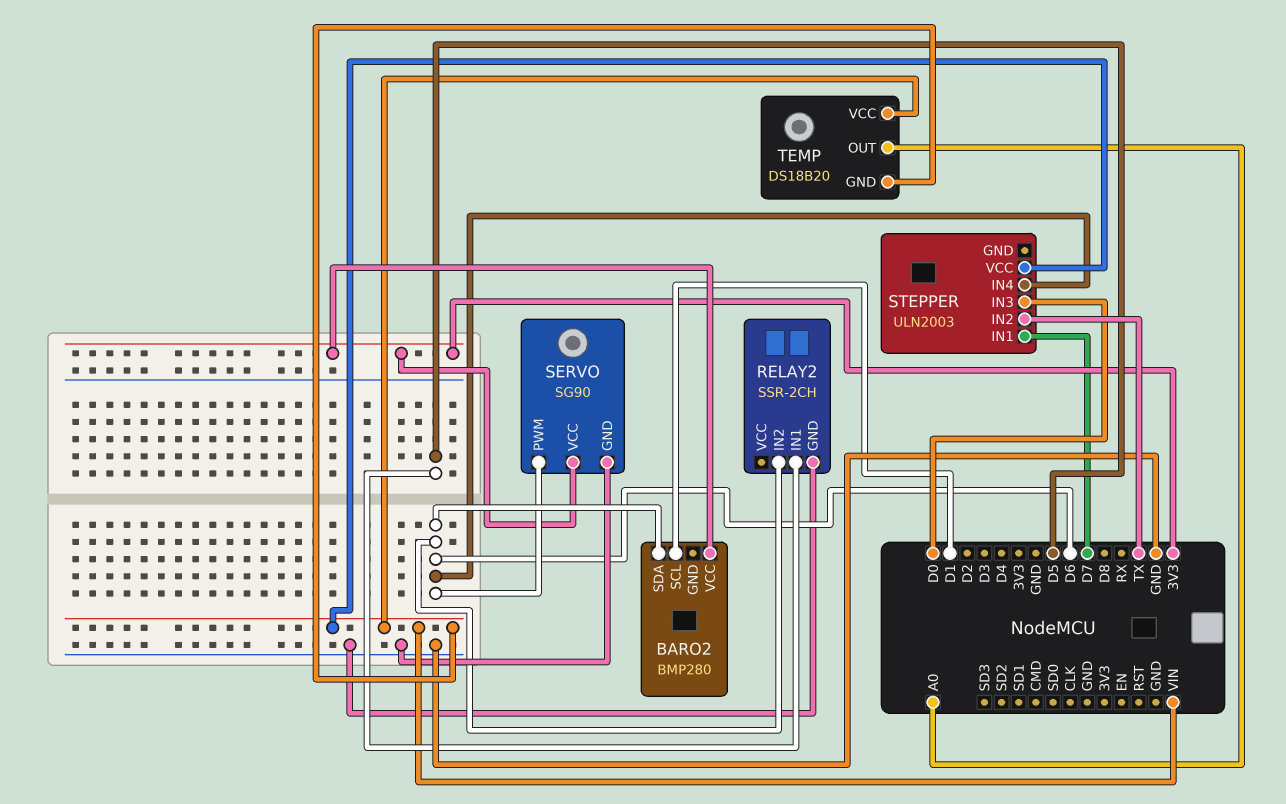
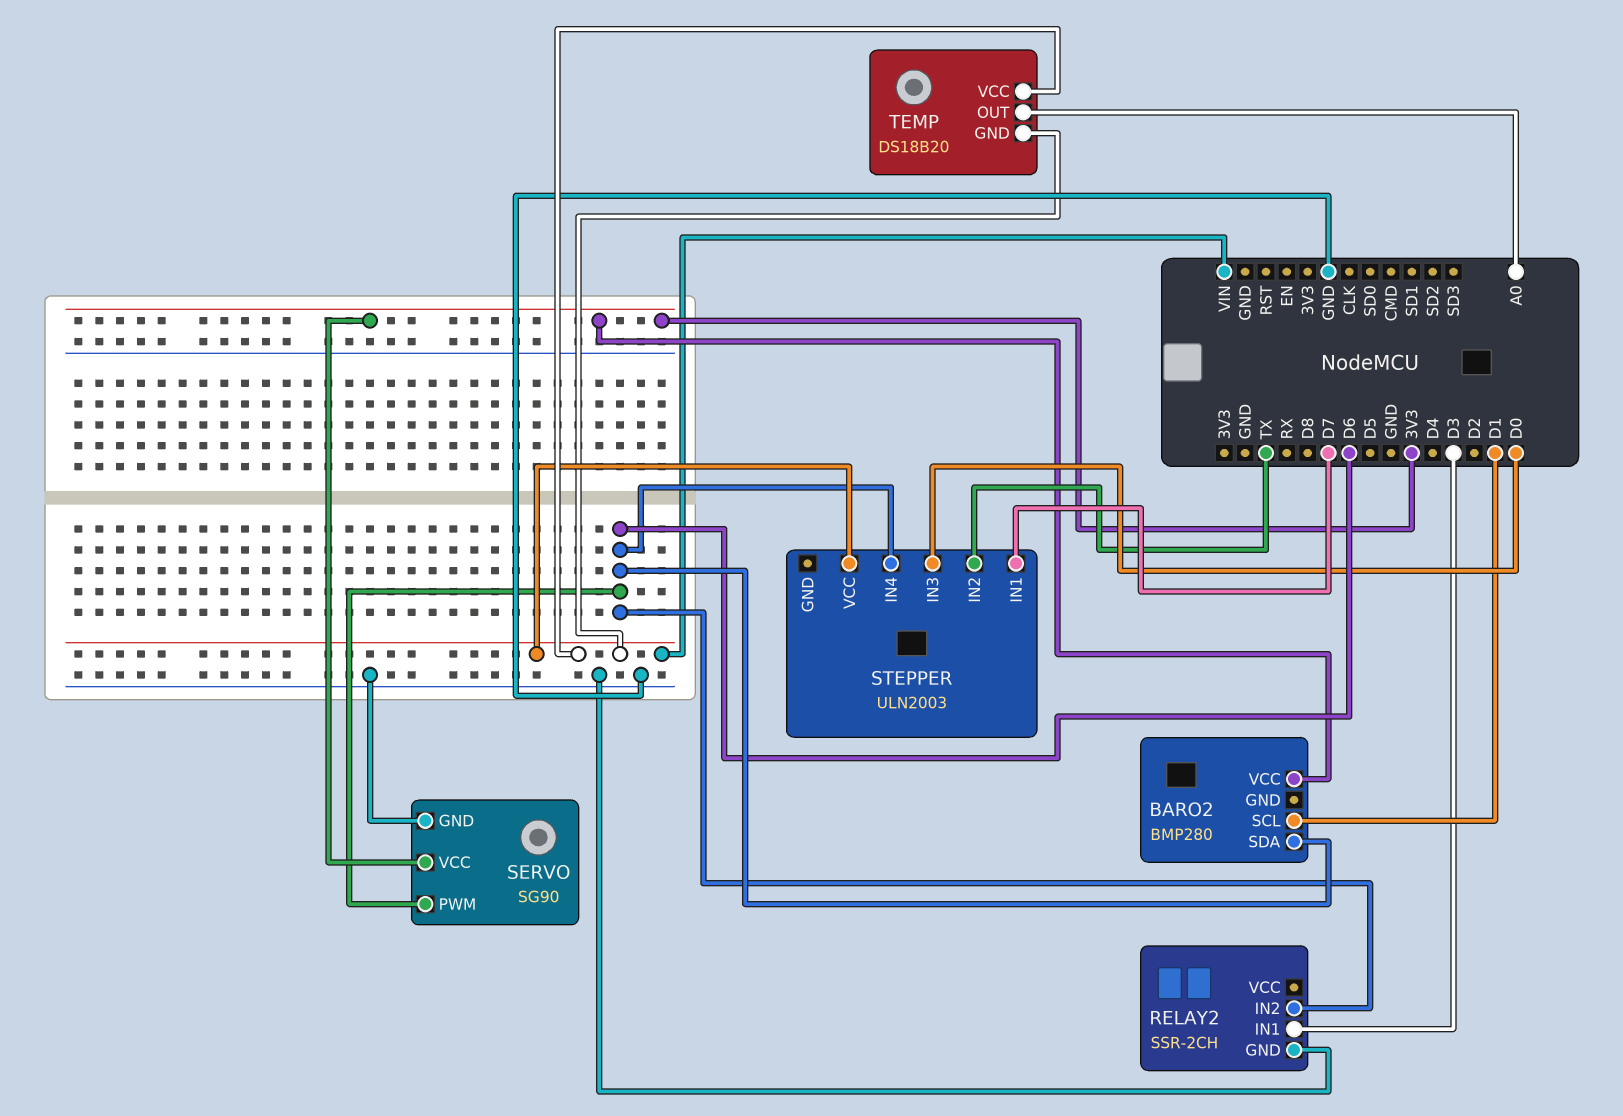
RELAY2 pin IN1: D5 -> D3

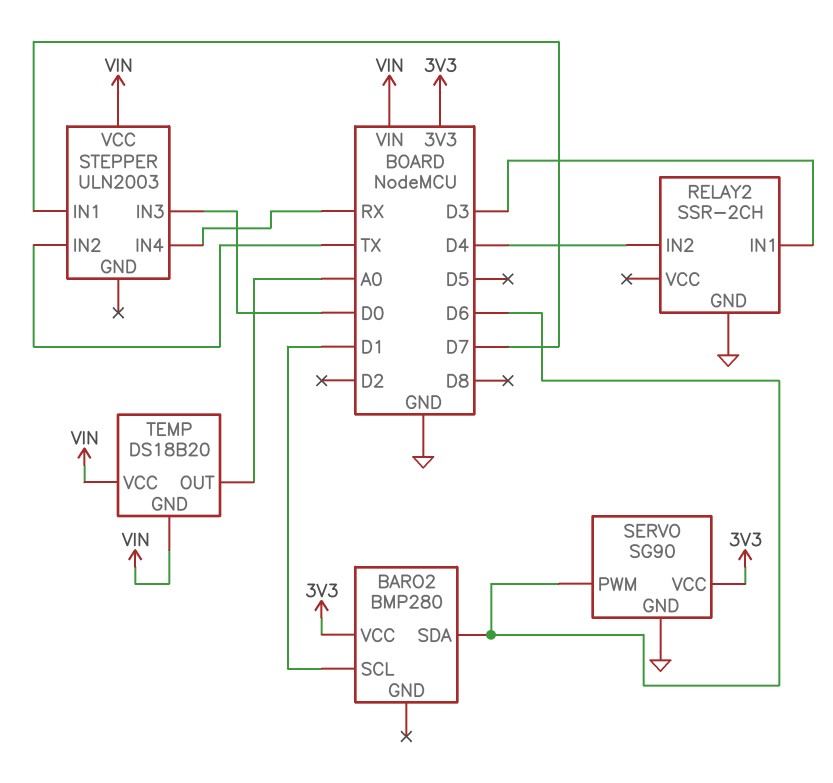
RELAY2 pin IN2: D6 -> D4
STEPPER pin IN4: D6 -> RX

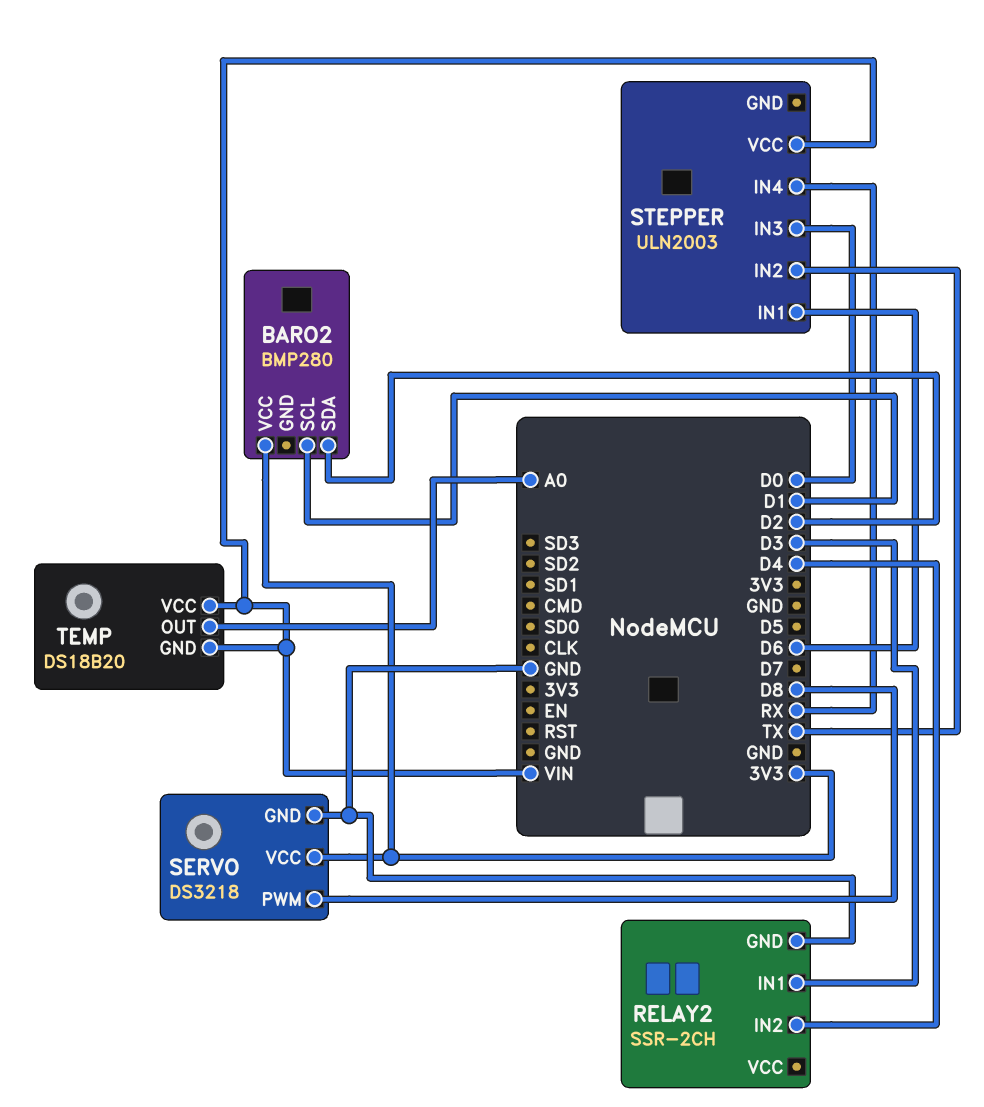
BARO2 pin SDA: D6 -> D2
SERVO: SG90 -> DS3218
SERVO pin PWM: D6 -> D8
STEPPER pin IN1: D7 -> D6

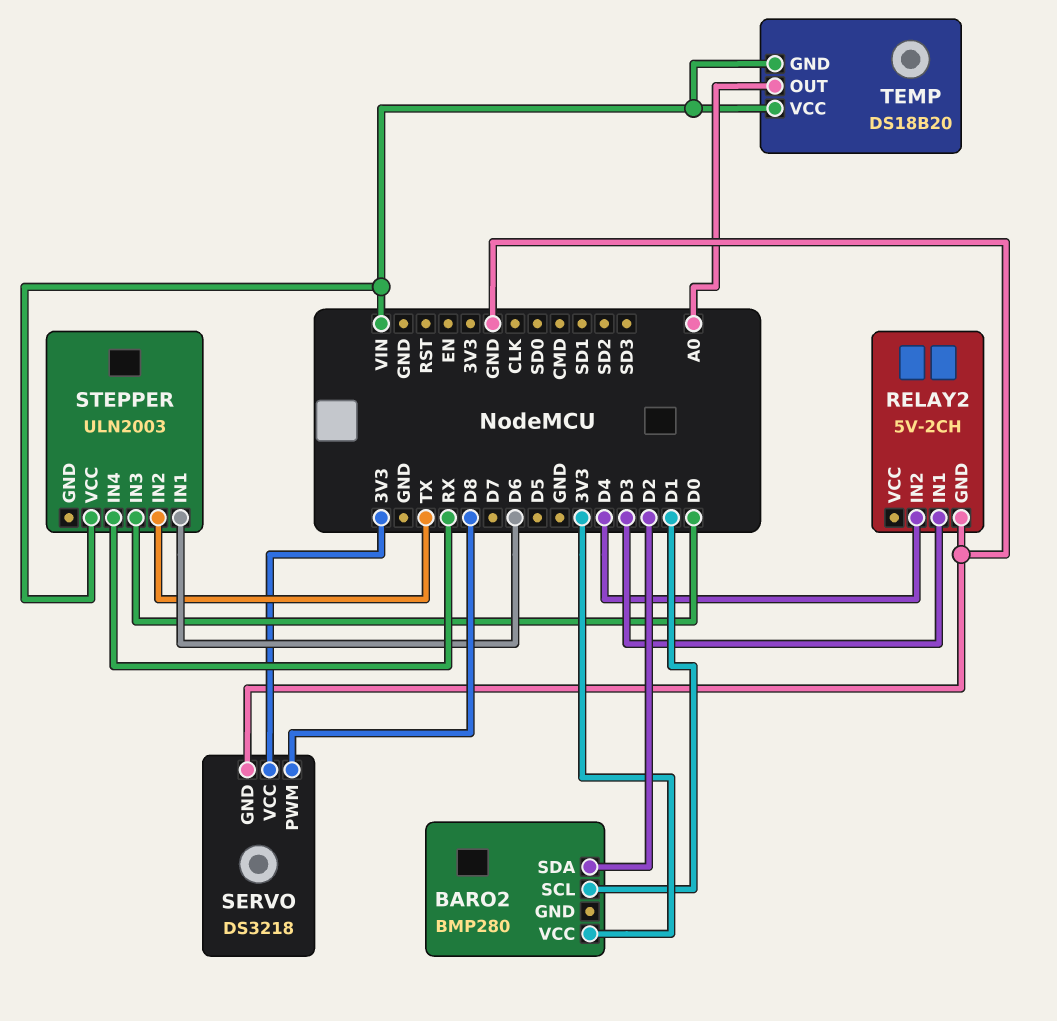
RELAY2: SSR-2CH -> 5V-2CH

